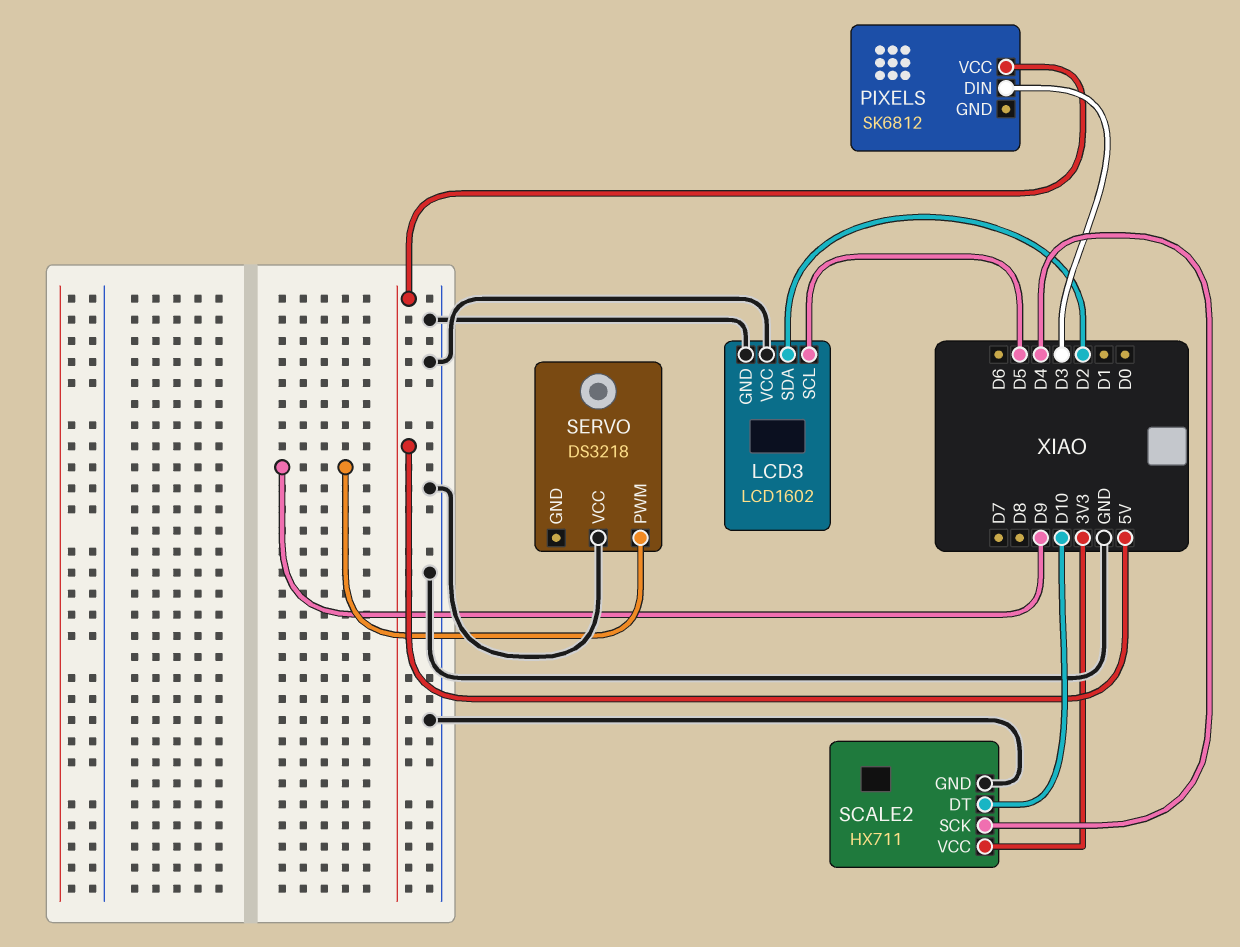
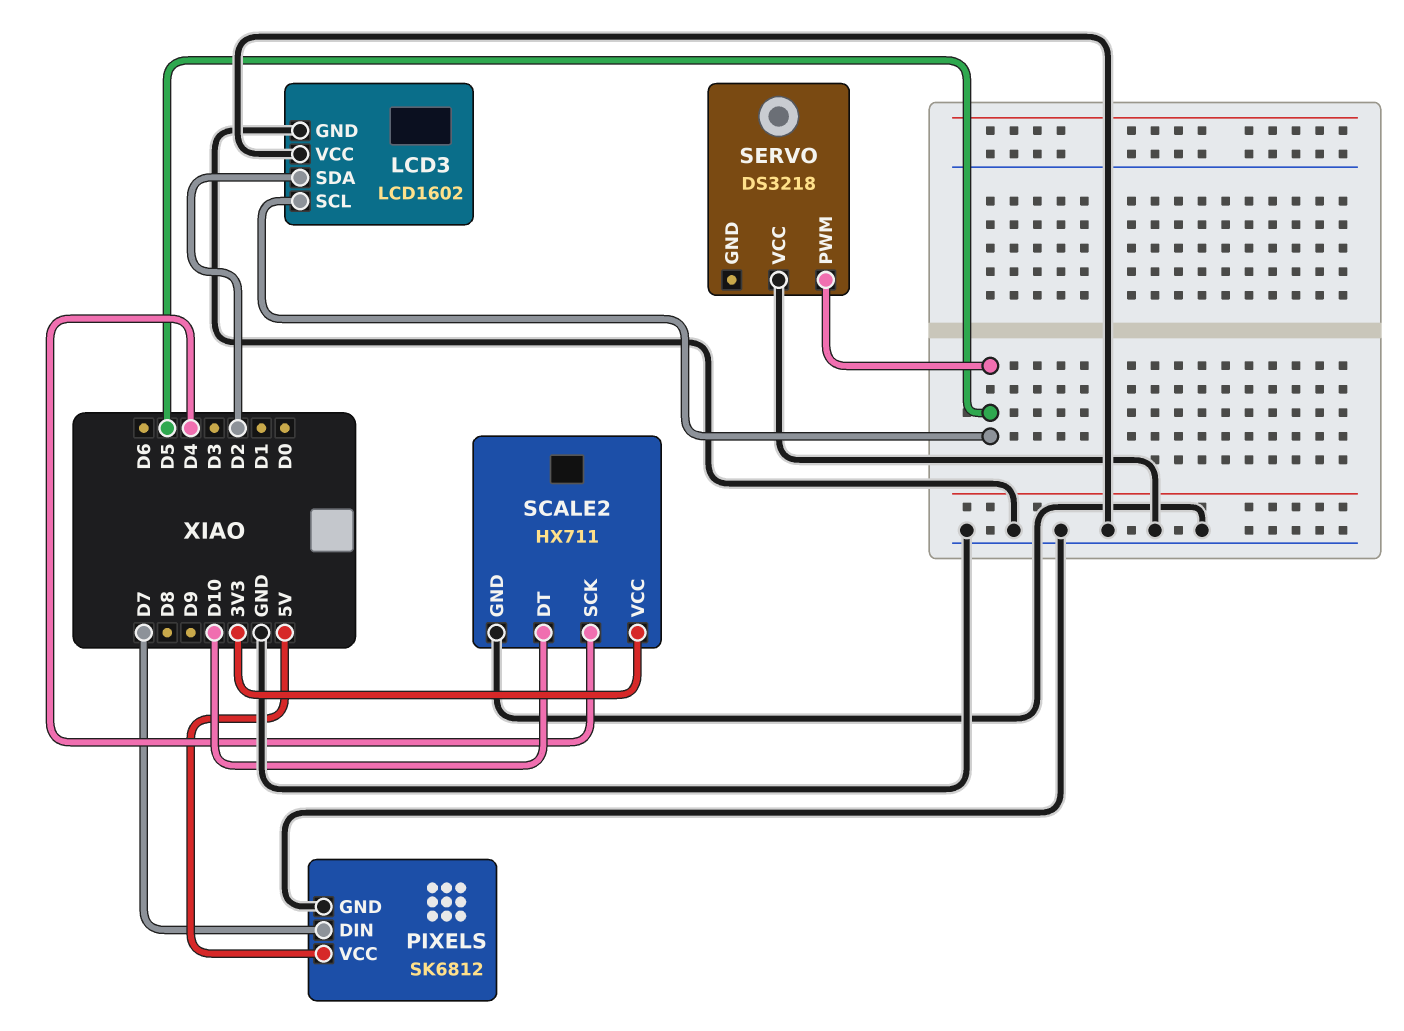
PIXELS pin DIN: D3 -> D7
PIXELS pin GND: none -> GND
SERVO pin PWM: D9 -> D5

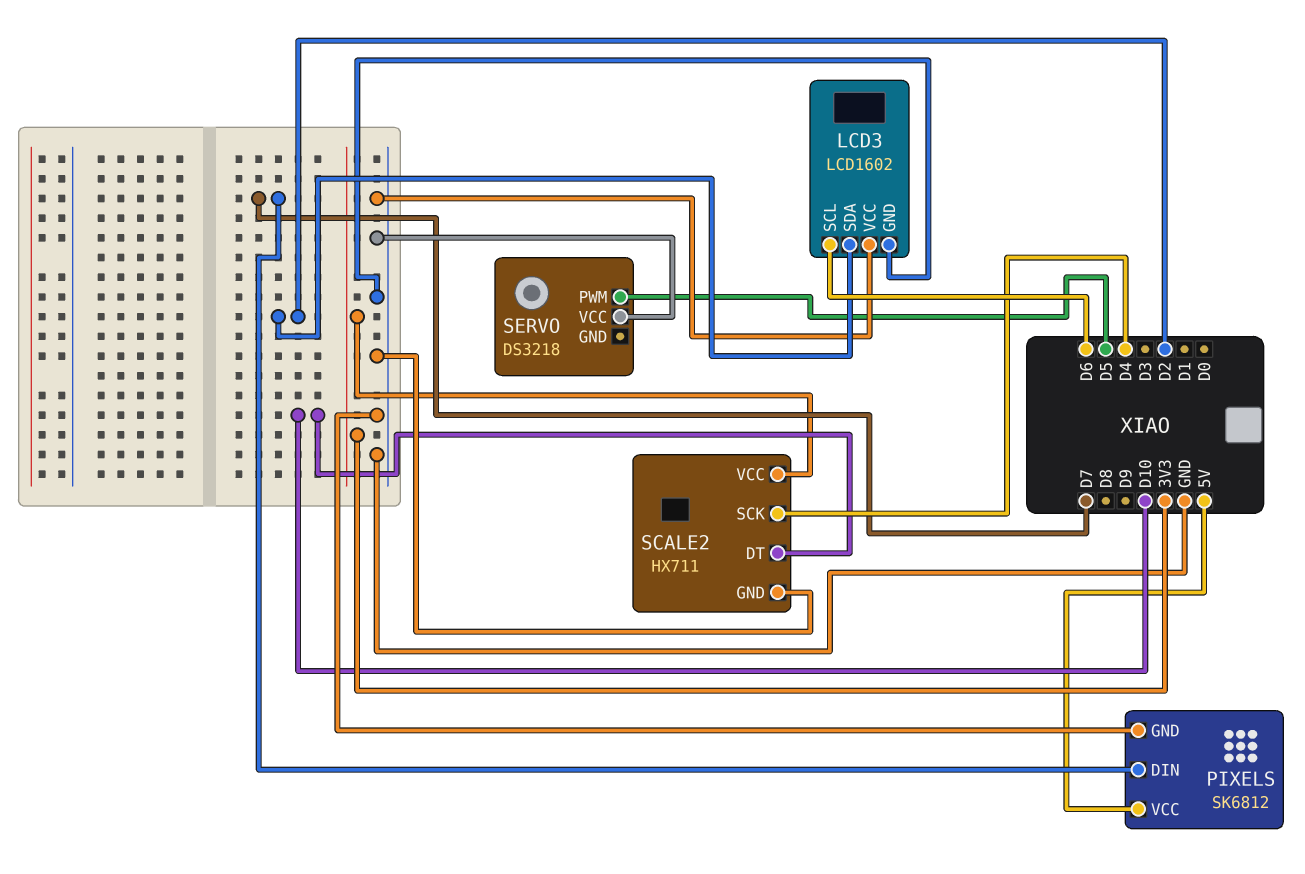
LCD3 pin SCL: D5 -> D6

